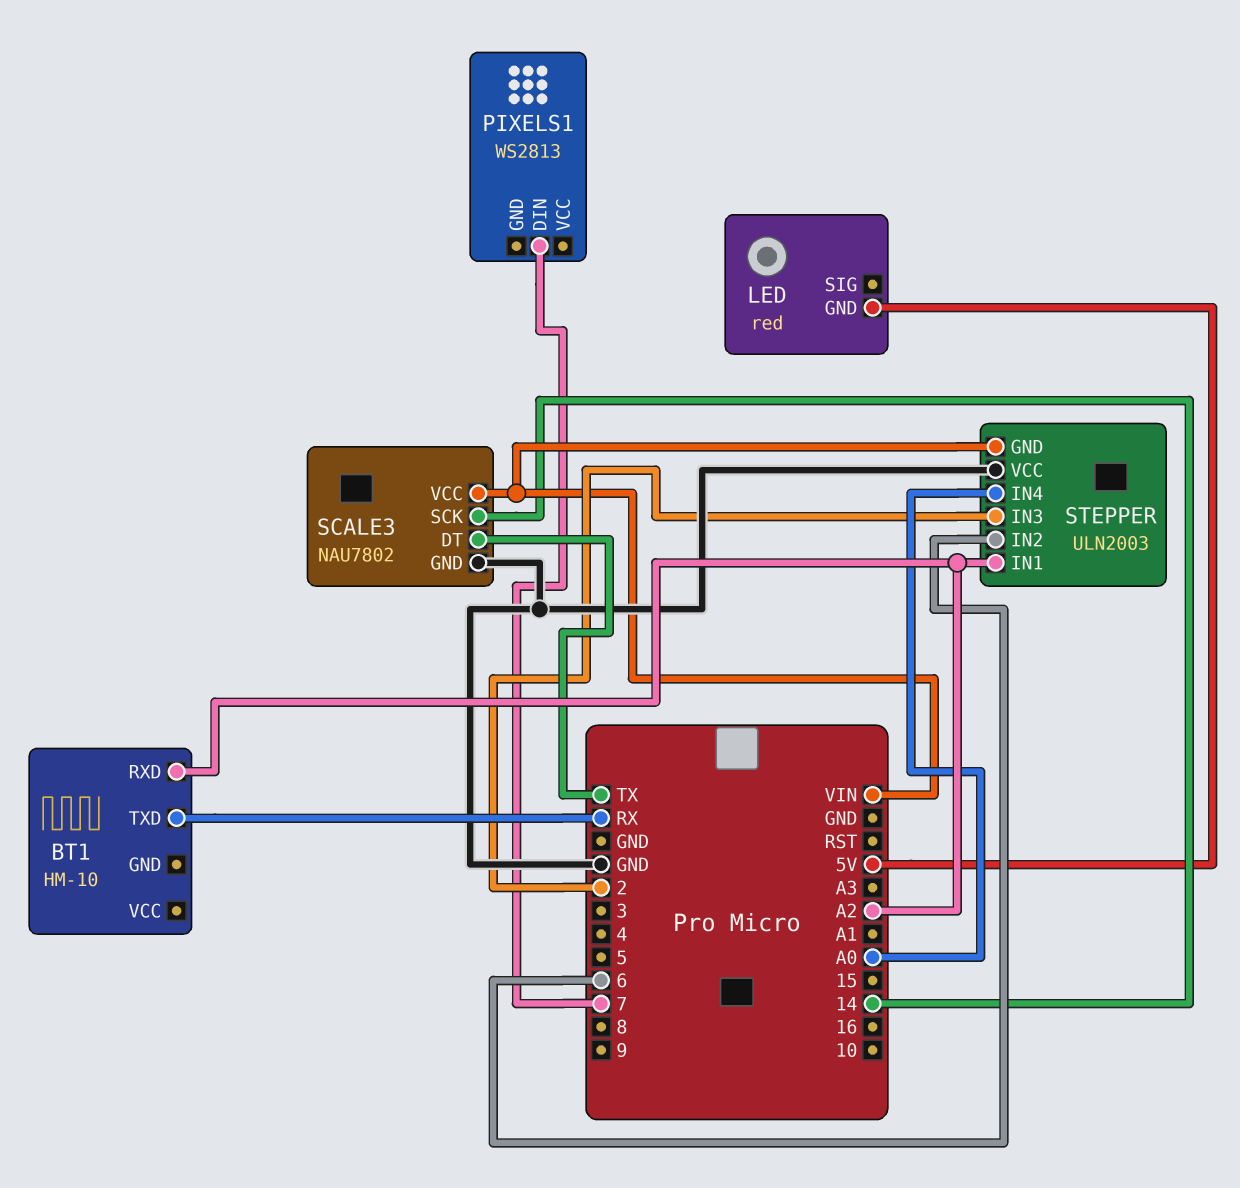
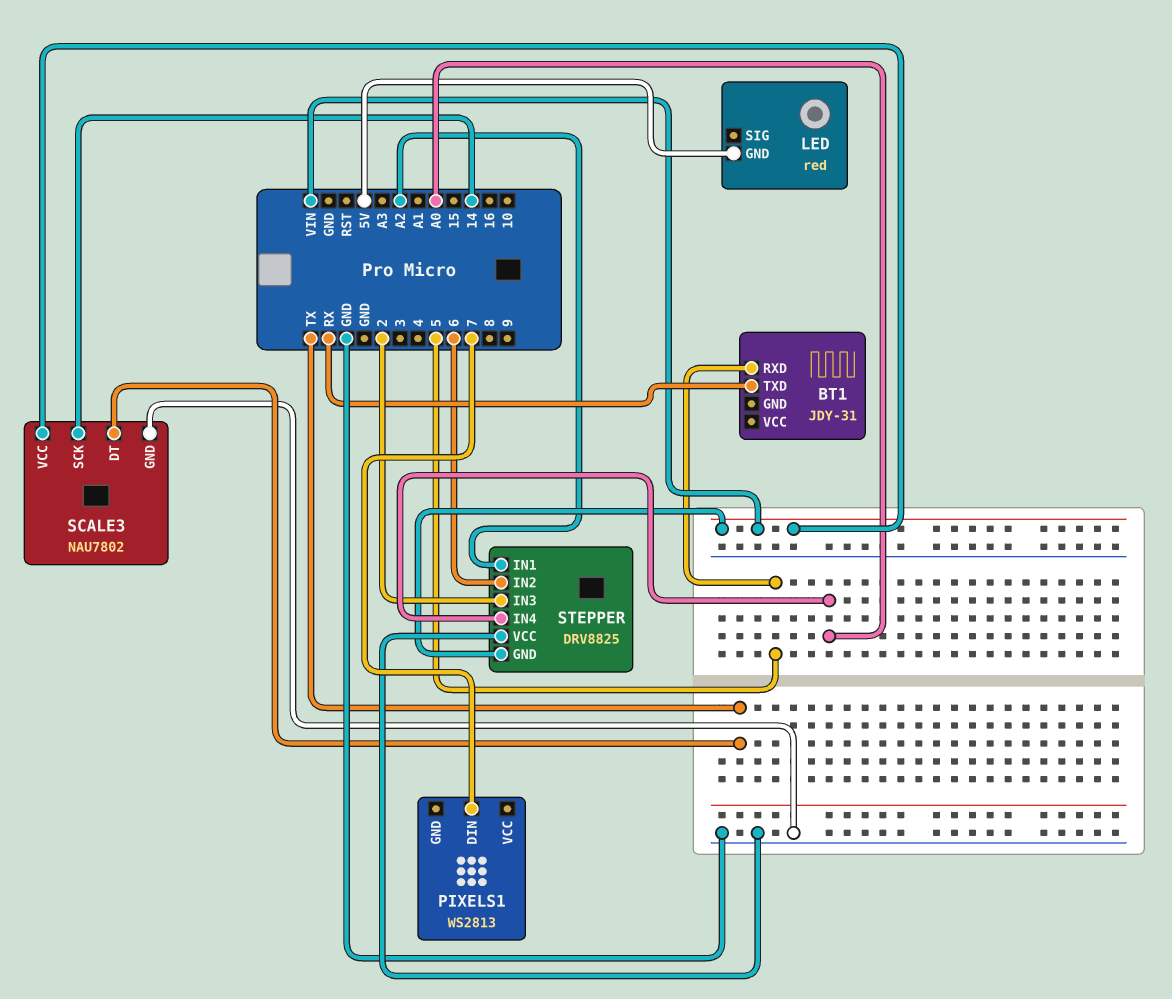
BT1: HM-10 -> JDY-31
BT1 pin RXD: A2 -> 5
STEPPER: ULN2003 -> DRV8825

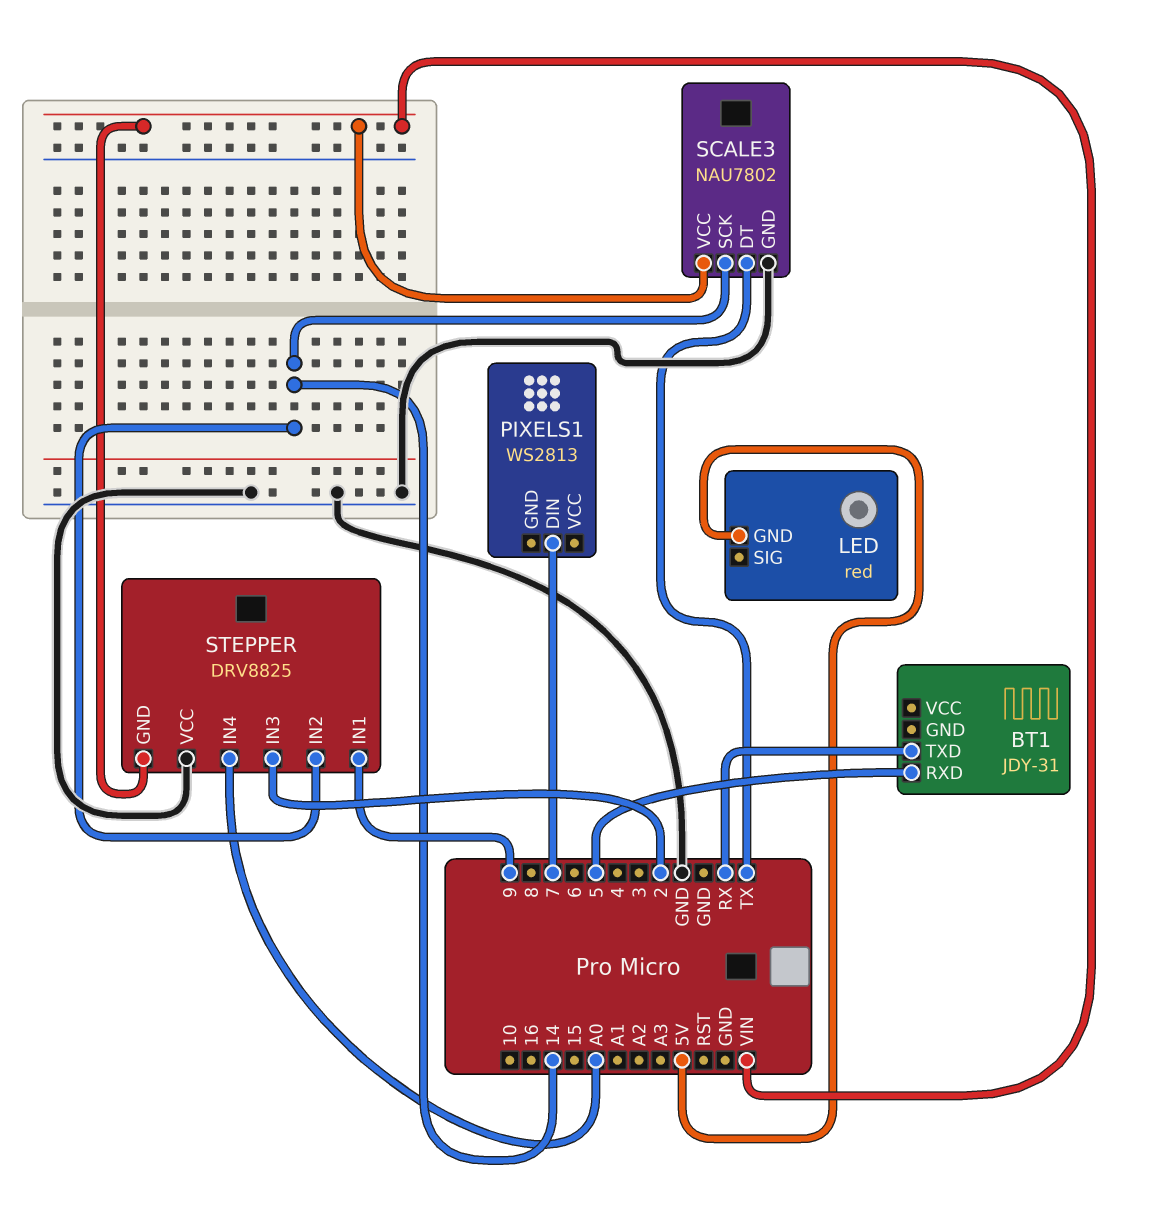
STEPPER pin IN1: A2 -> 9
STEPPER pin IN2: 6 -> 14

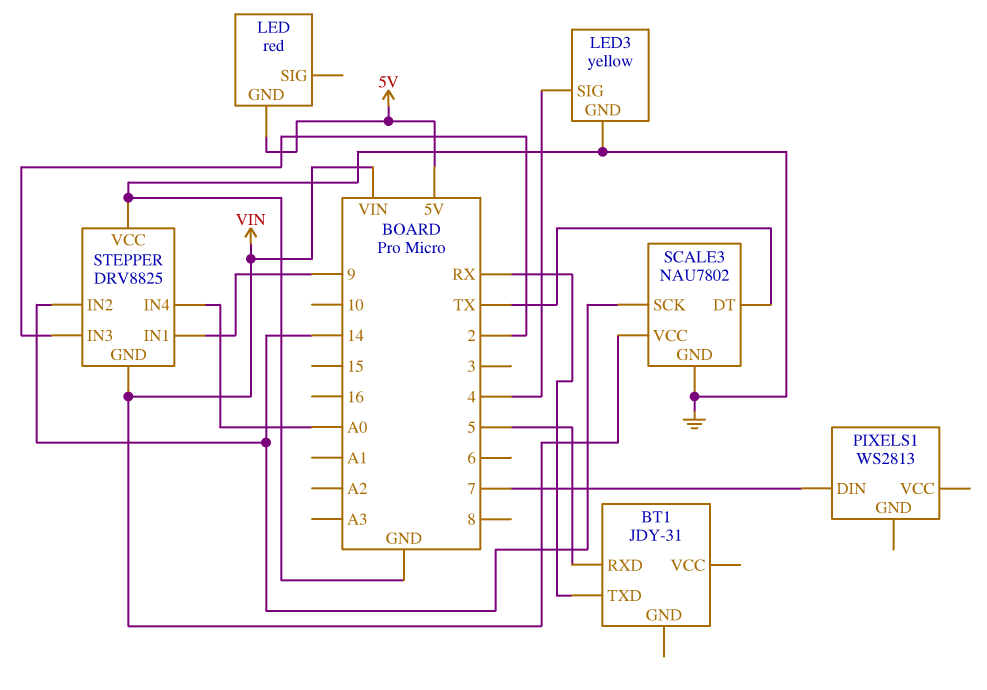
LED3: none -> yellow
LED3 pin GND: none -> GND
LED3 pin SIG: none -> 4

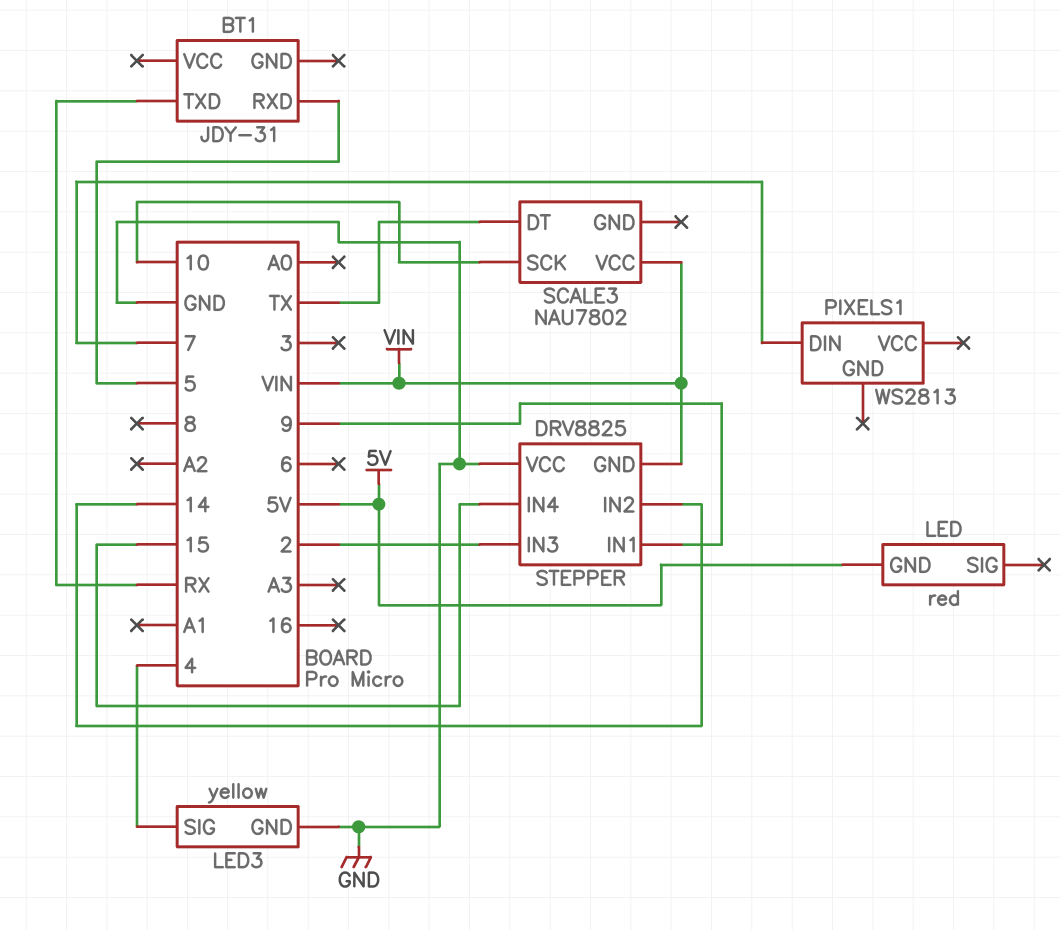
SCALE3 pin GND: GND -> none
SCALE3 pin SCK: 14 -> 10
STEPPER pin IN4: A0 -> 15

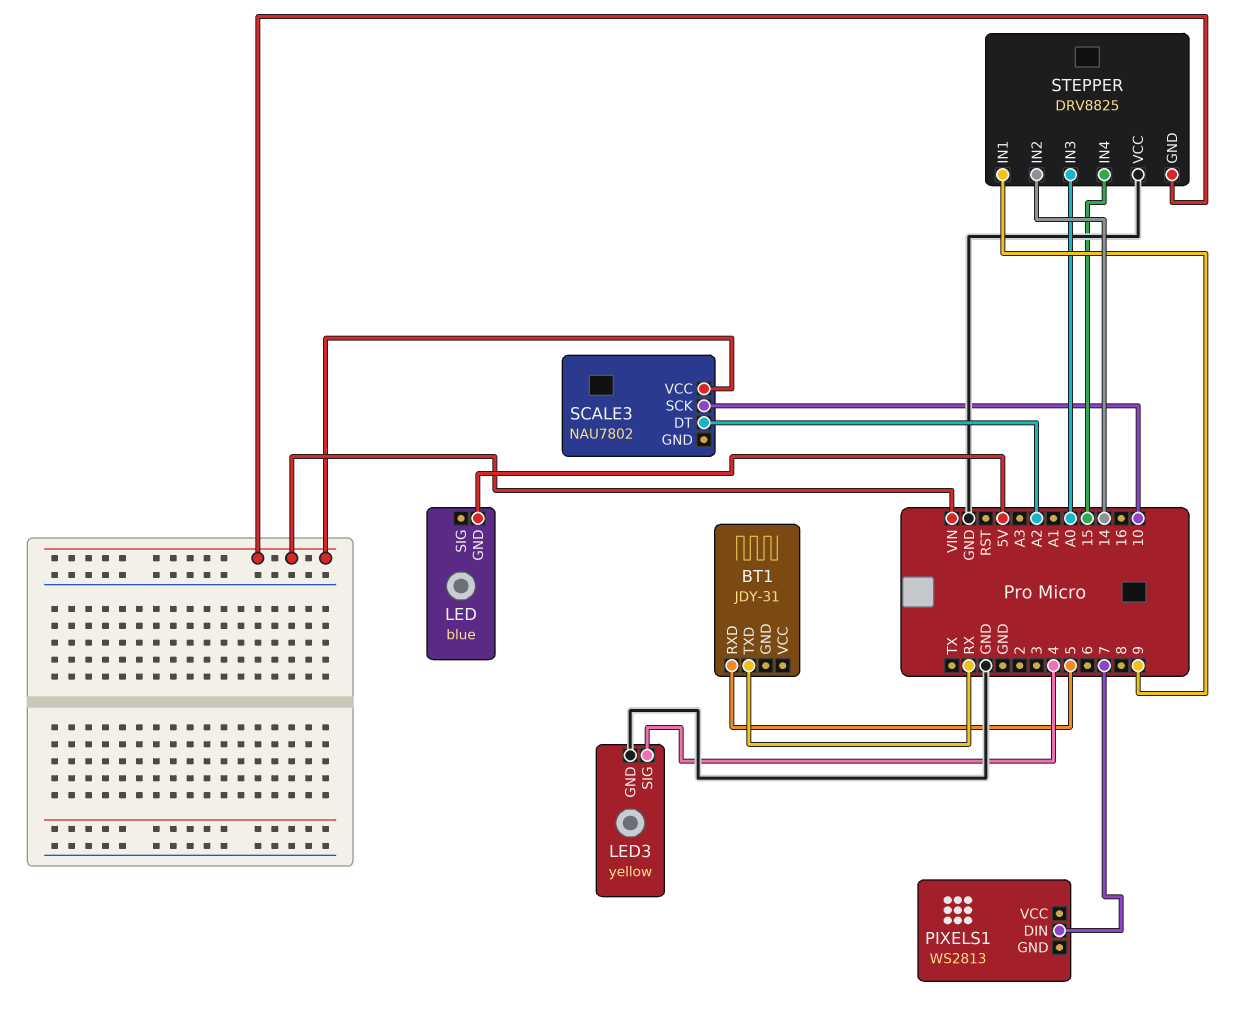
LED: red -> blue
SCALE3 pin DT: TX -> A2
STEPPER pin IN3: 2 -> A0

